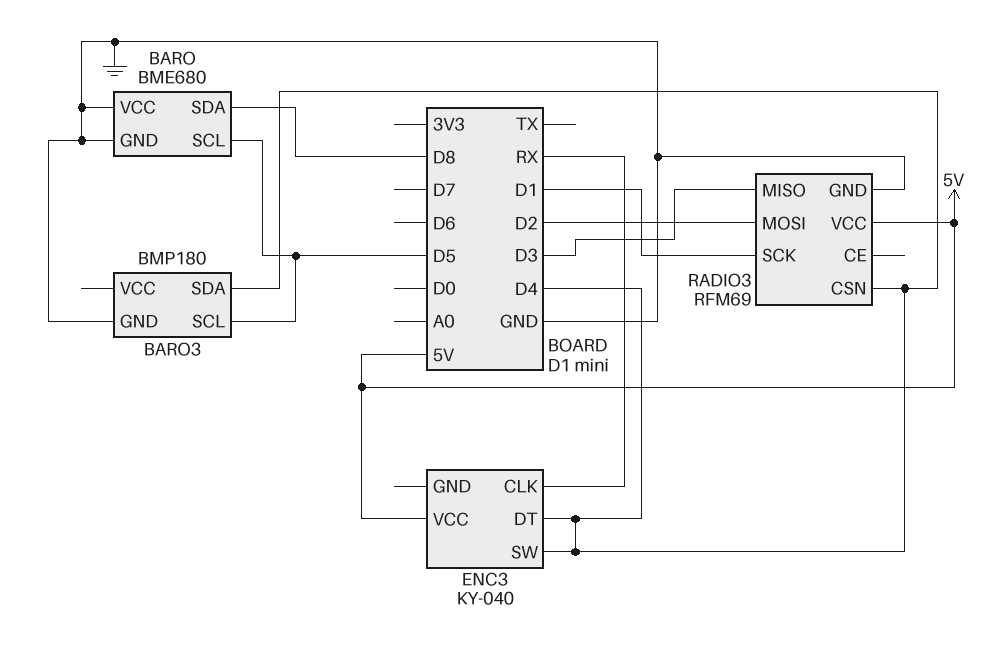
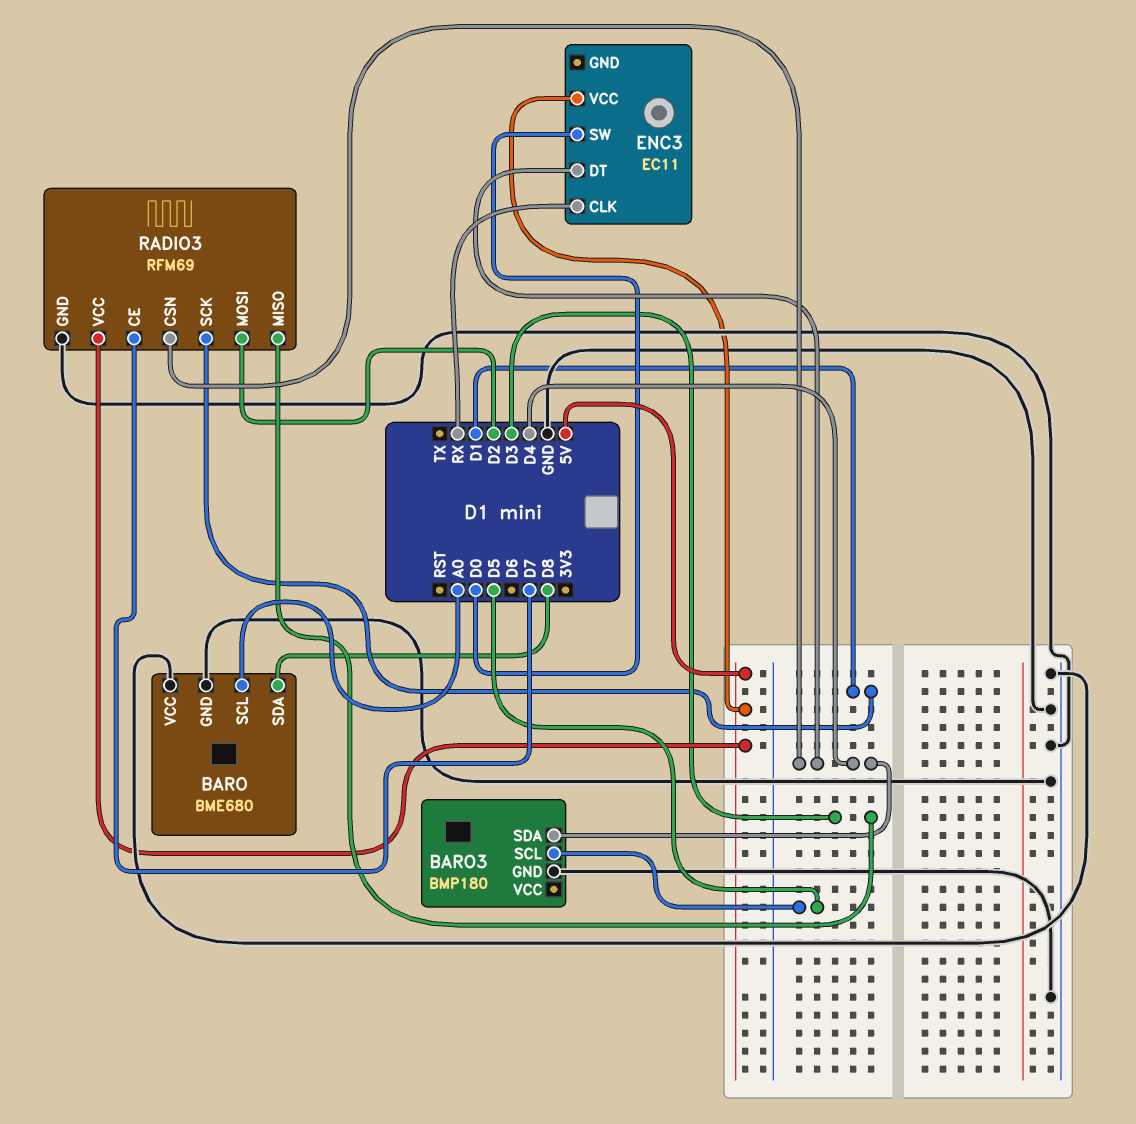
BARO pin SCL: D5 -> A0
ENC3: KY-040 -> EC11
ENC3 pin SW: D4 -> D0
RADIO3 pin CE: none -> D7

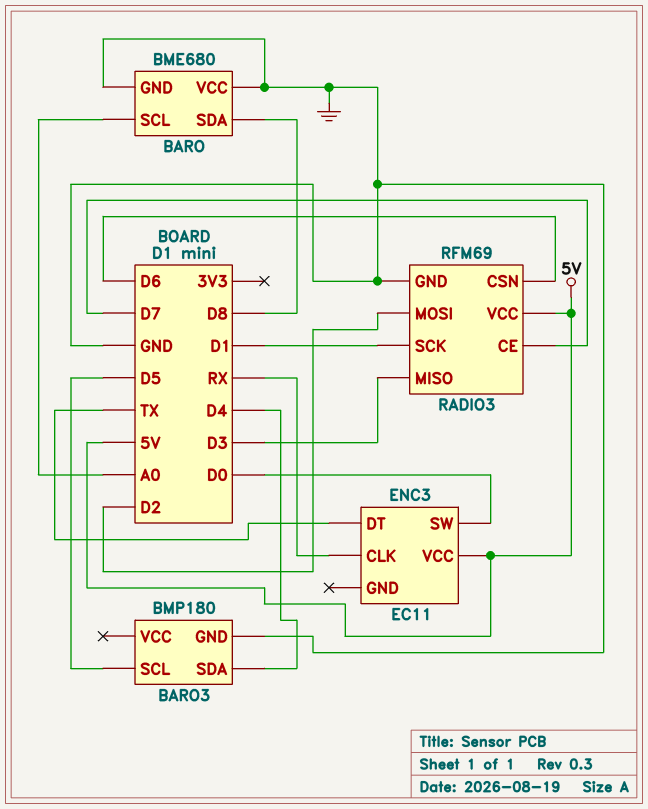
ENC3 pin DT: D4 -> TX
RADIO3 pin CSN: D4 -> D6

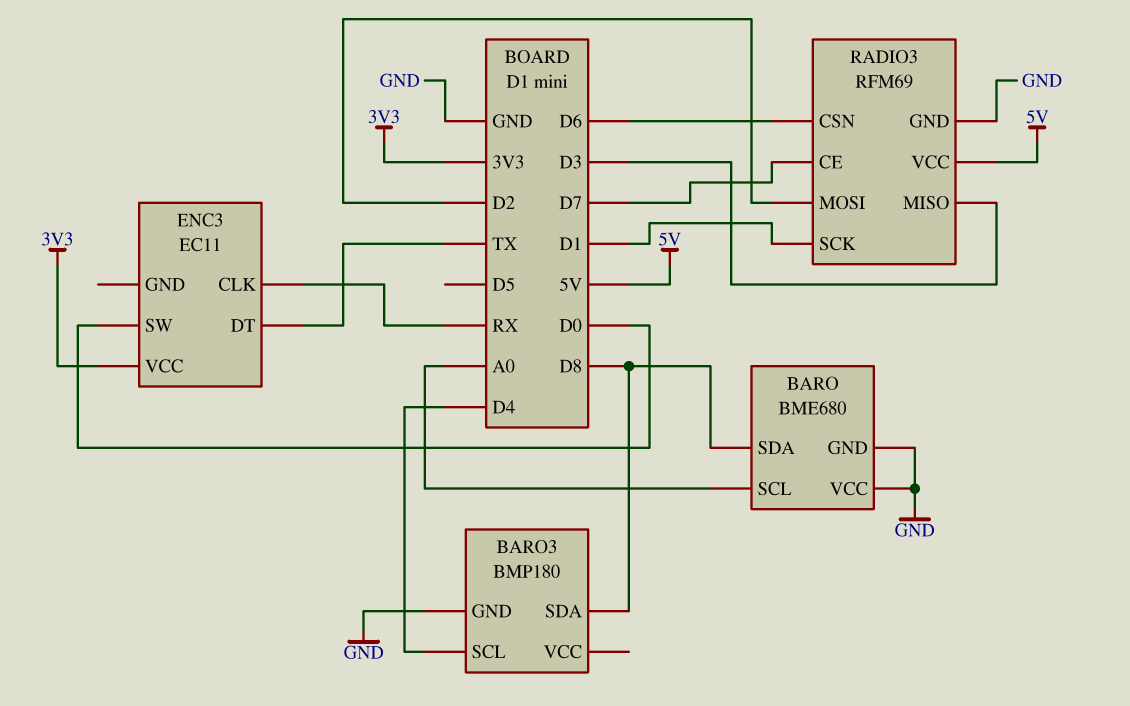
BARO3 pin SCL: D5 -> D4
BARO3 pin SDA: D4 -> D8
ENC3 pin VCC: 5V -> 3V3

